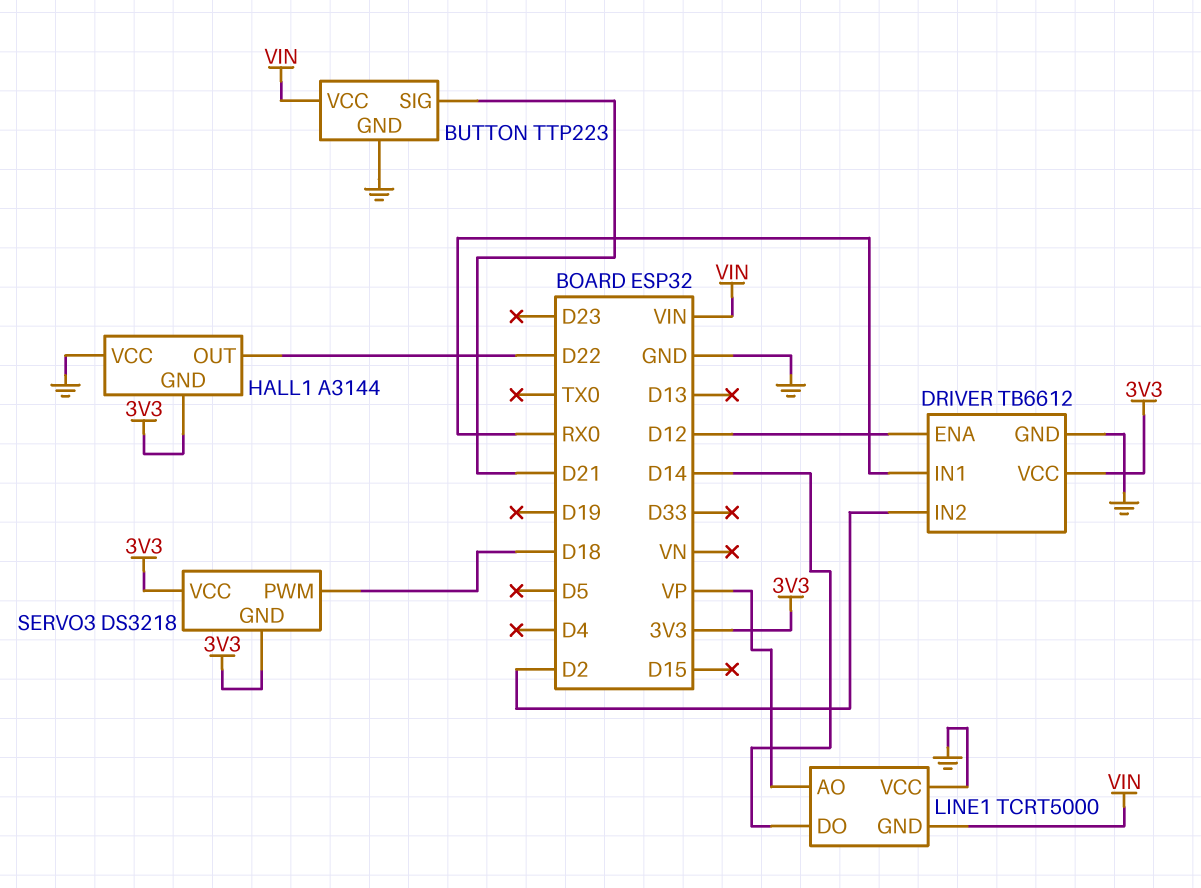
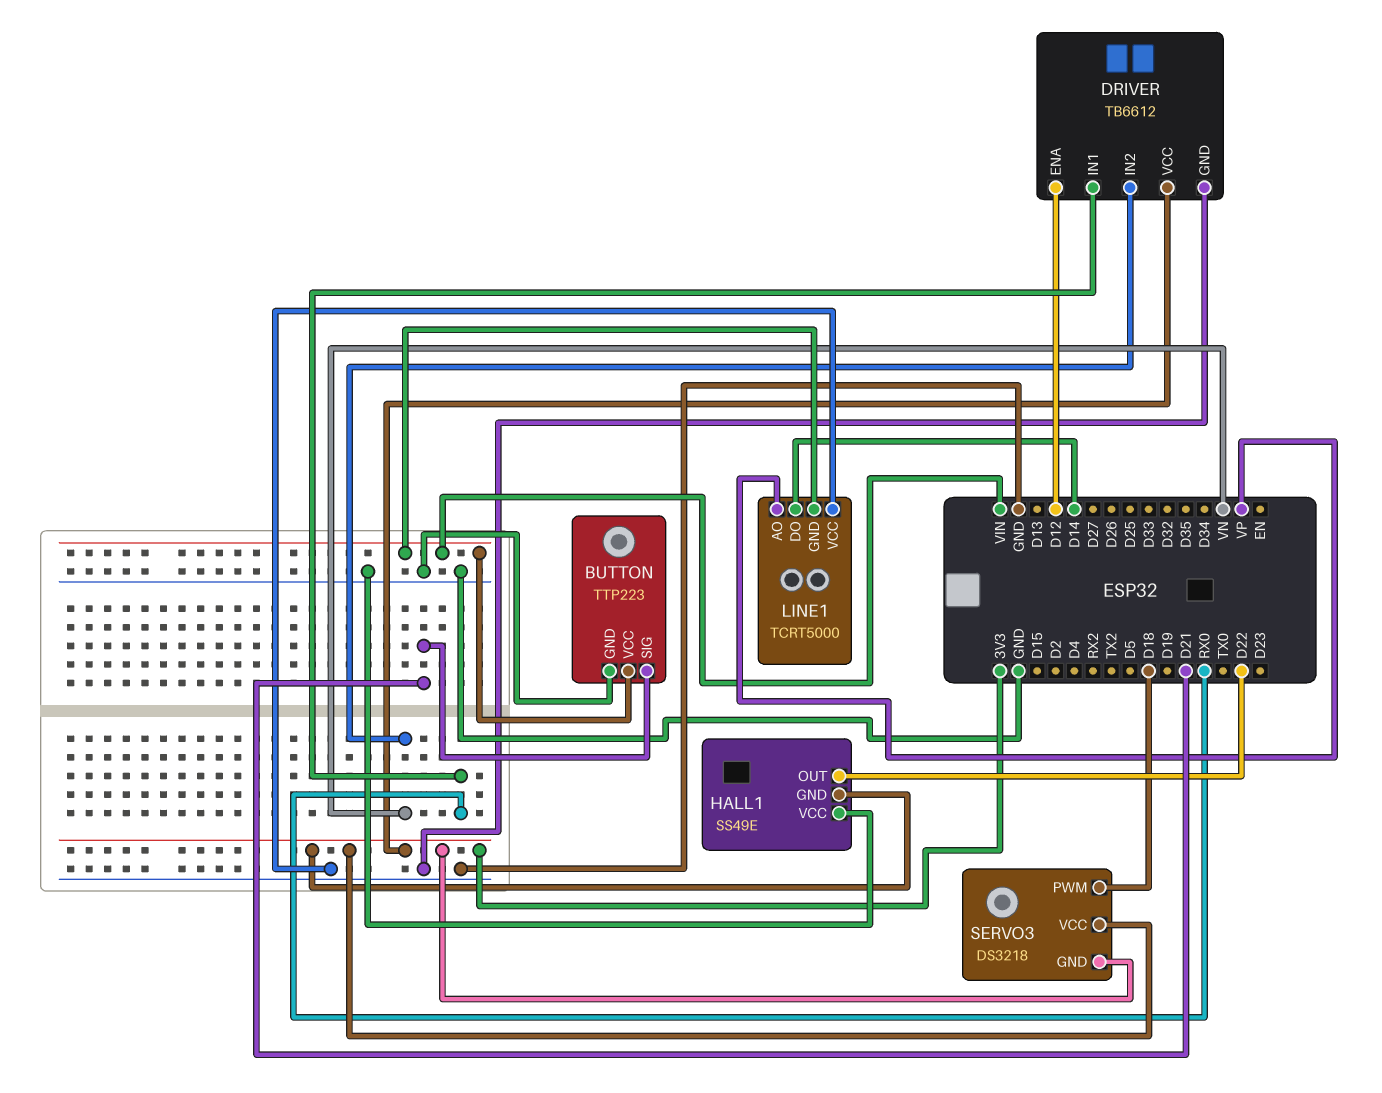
DRIVER pin IN2: D2 -> VN
HALL1: A3144 -> SS49E

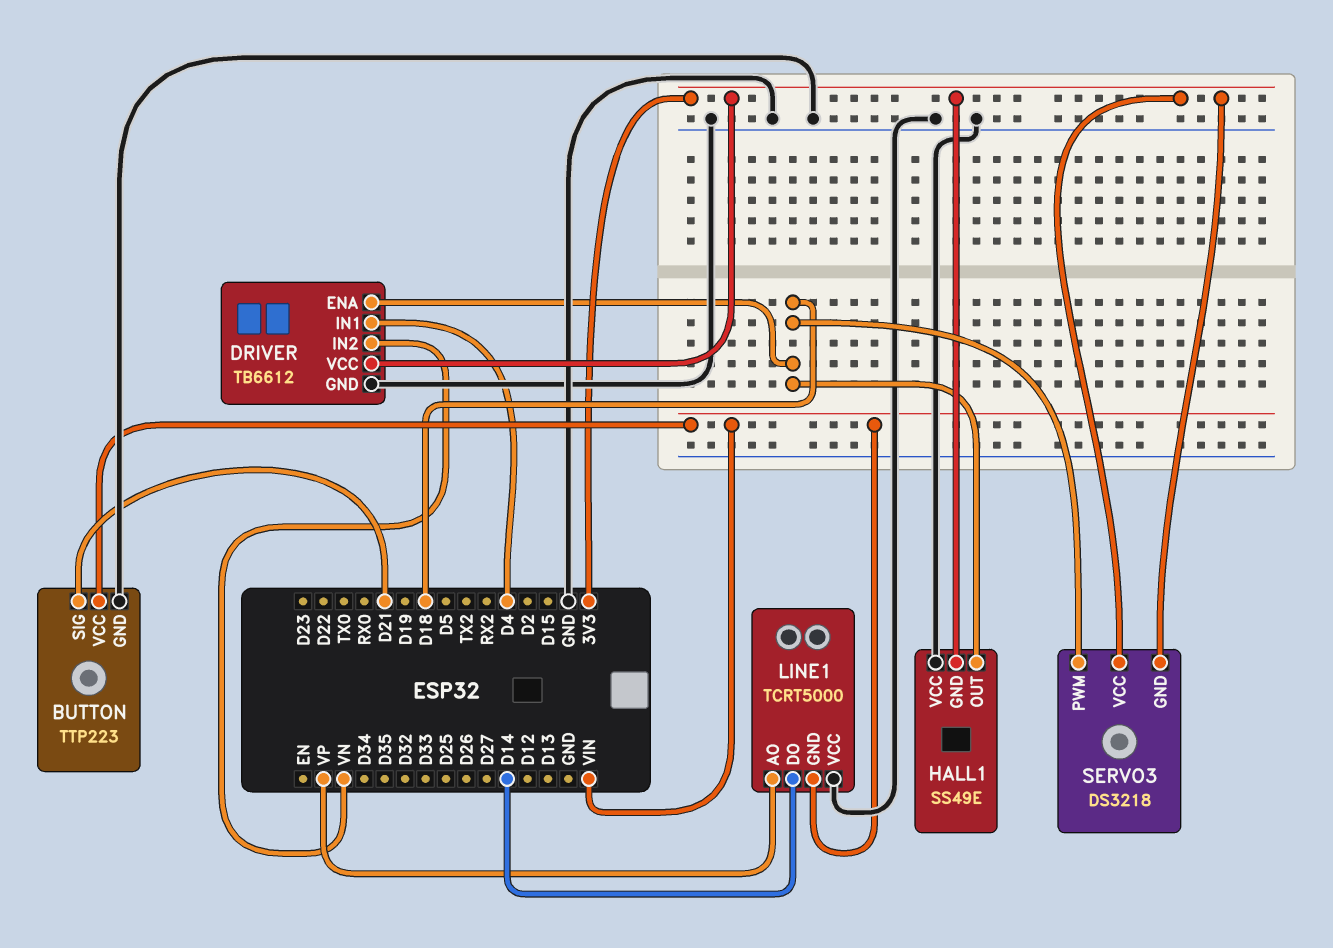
DRIVER pin ENA: D12 -> D18
DRIVER pin IN1: RX0 -> D4
HALL1 pin OUT: D22 -> D18

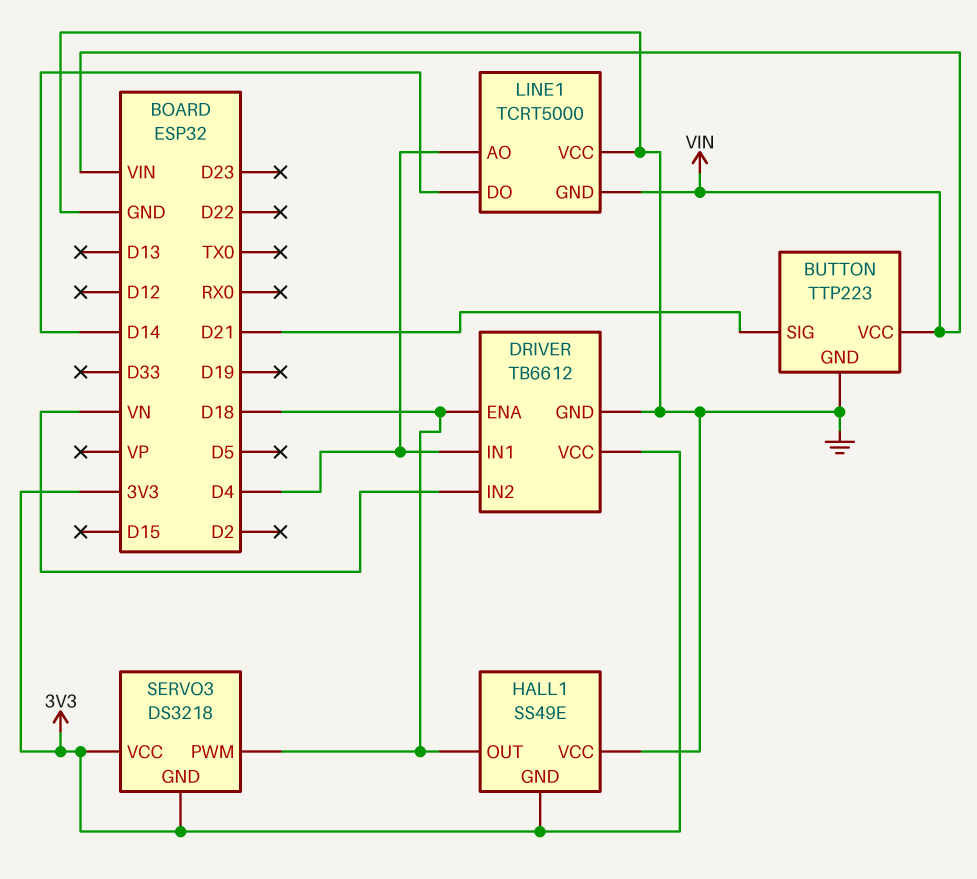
LINE1 pin AO: VP -> D4

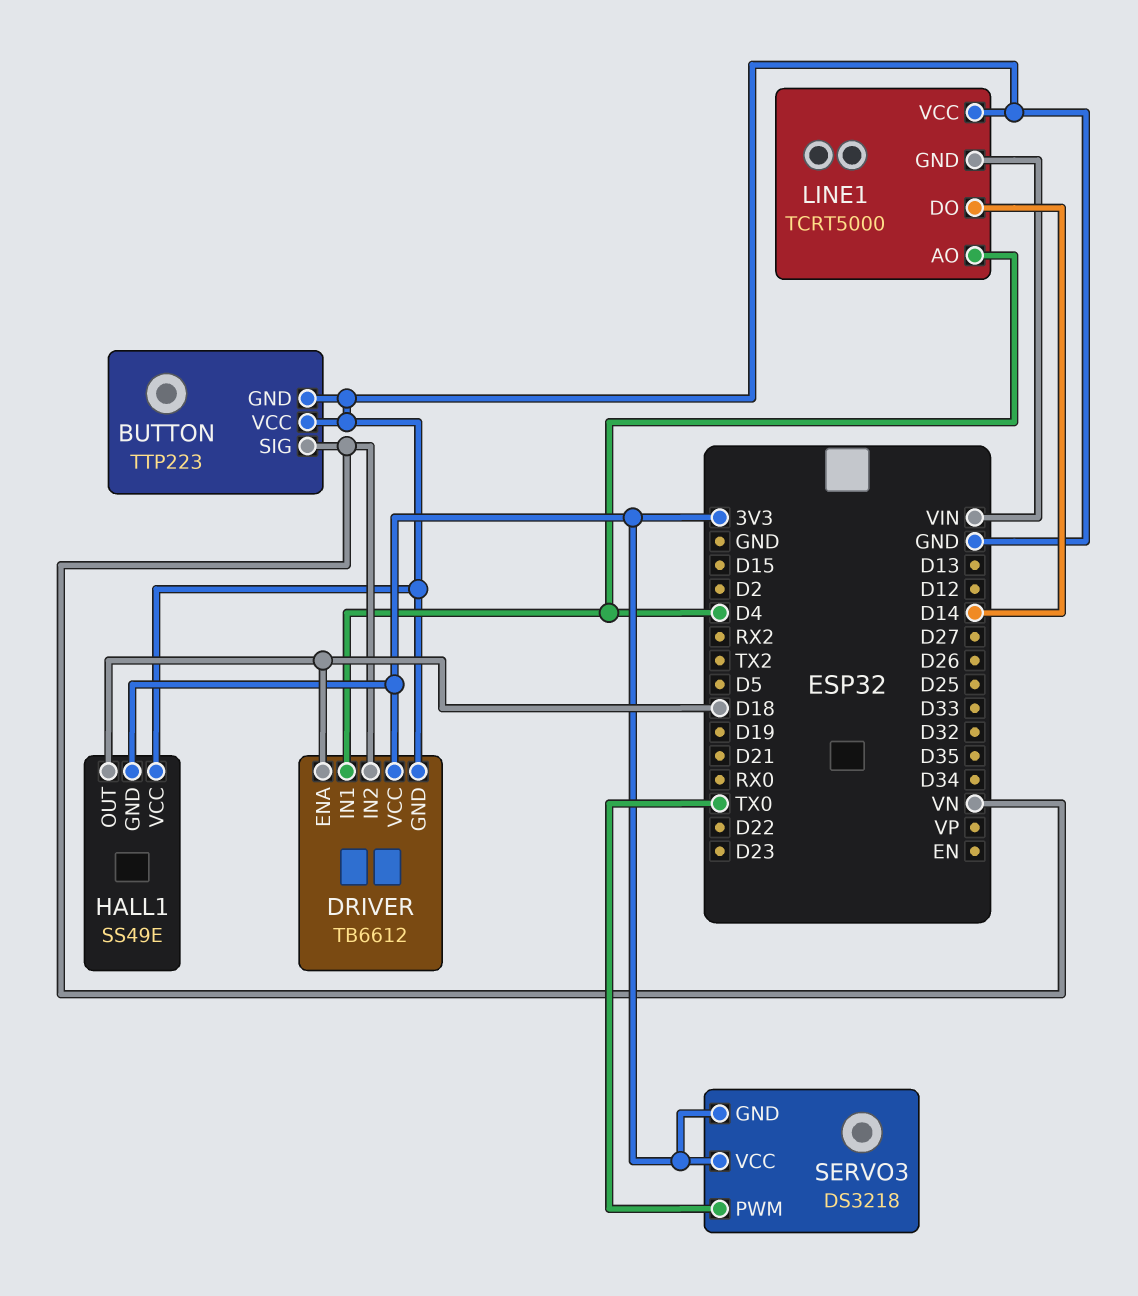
BUTTON pin SIG: D21 -> VN
BUTTON pin VCC: VIN -> GND
SERVO3 pin PWM: D18 -> TX0

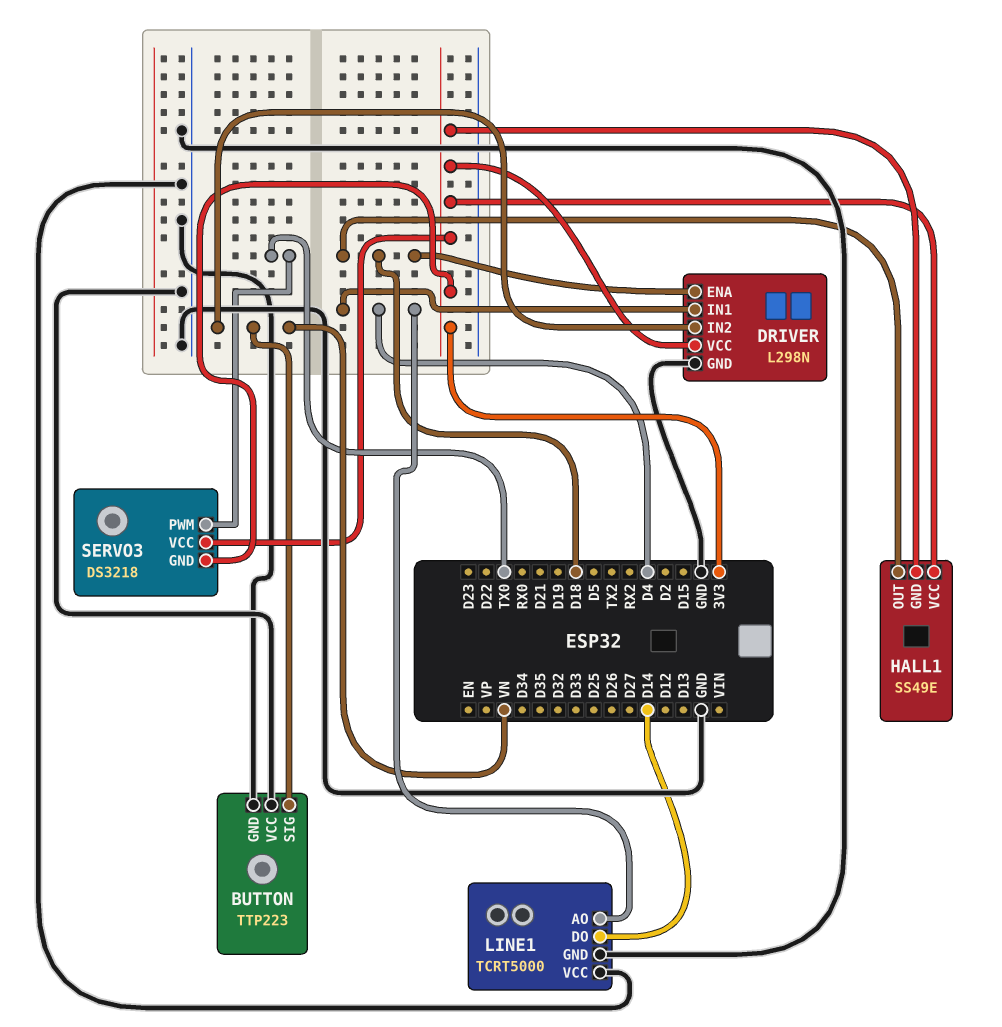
DRIVER: TB6612 -> L298N
HALL1 pin VCC: GND -> 3V3
LINE1 pin GND: VIN -> GND

